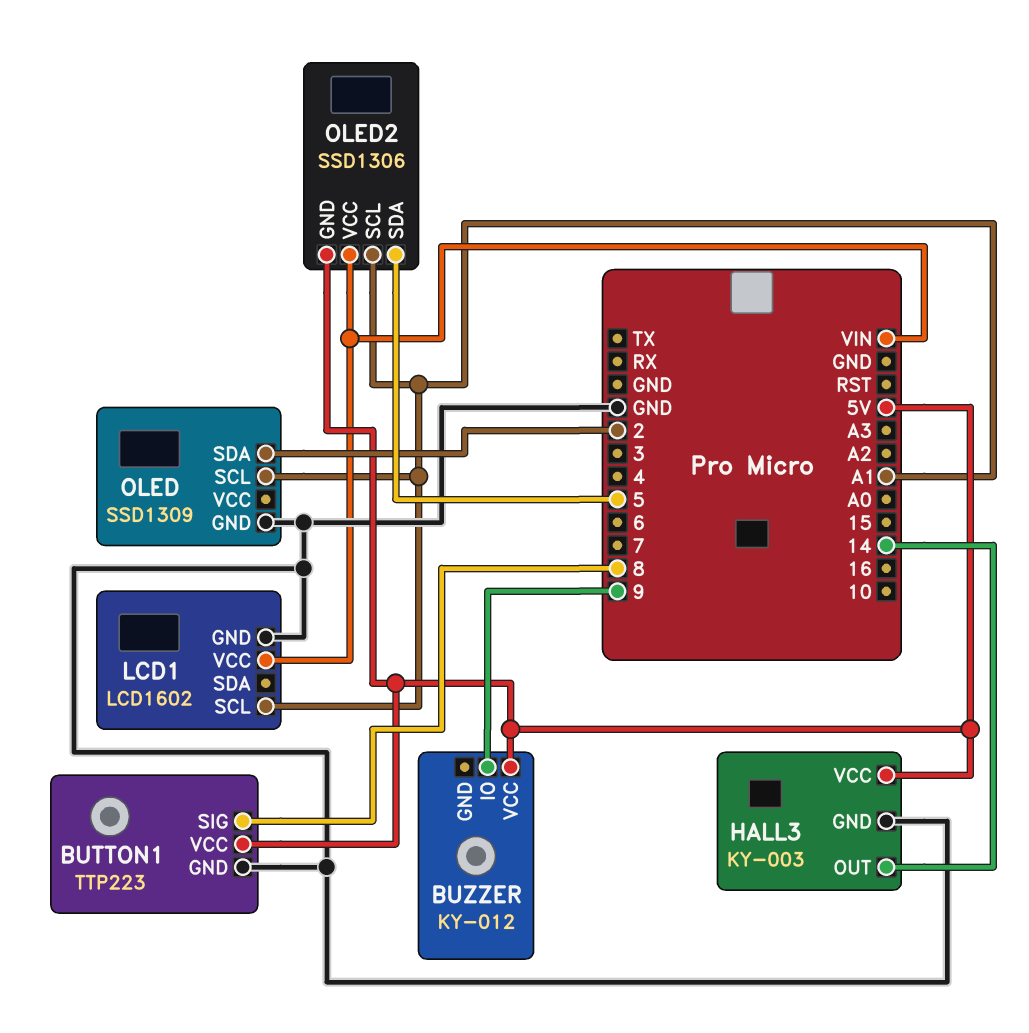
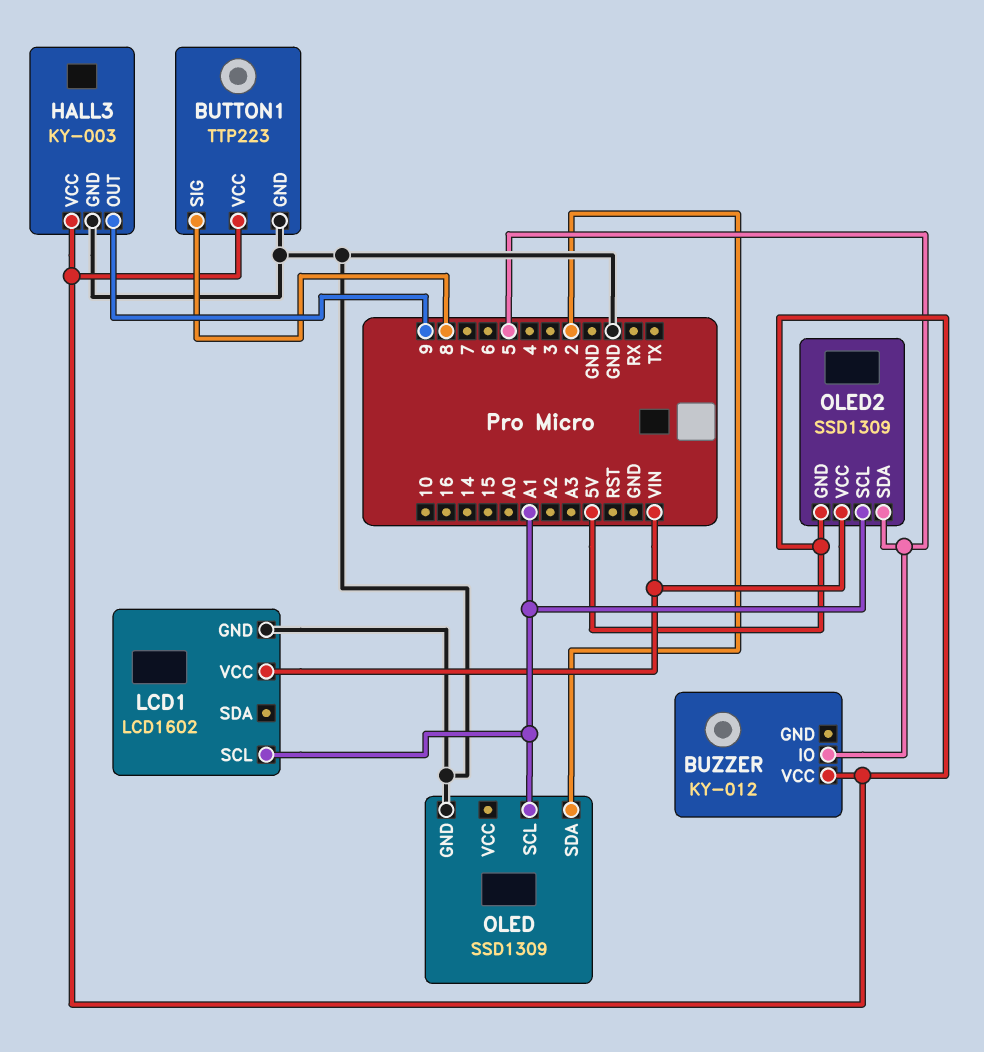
BUZZER pin IO: 9 -> 5
HALL3 pin OUT: 14 -> 9
OLED2: SSD1306 -> SSD1309

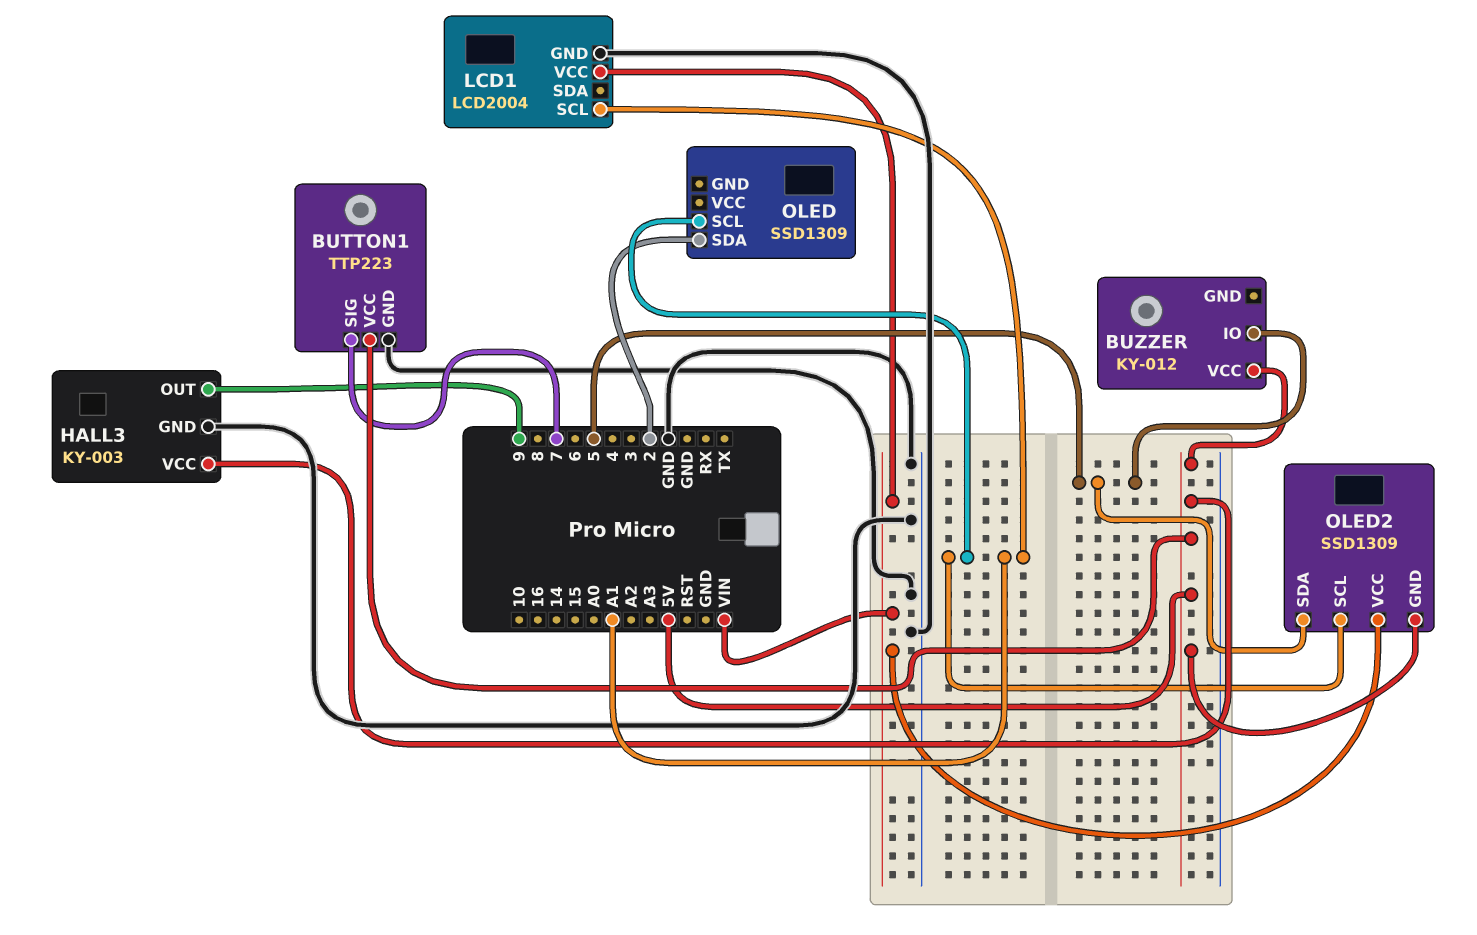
BUTTON1 pin SIG: 8 -> 7
LCD1: LCD1602 -> LCD2004
OLED pin GND: GND -> none

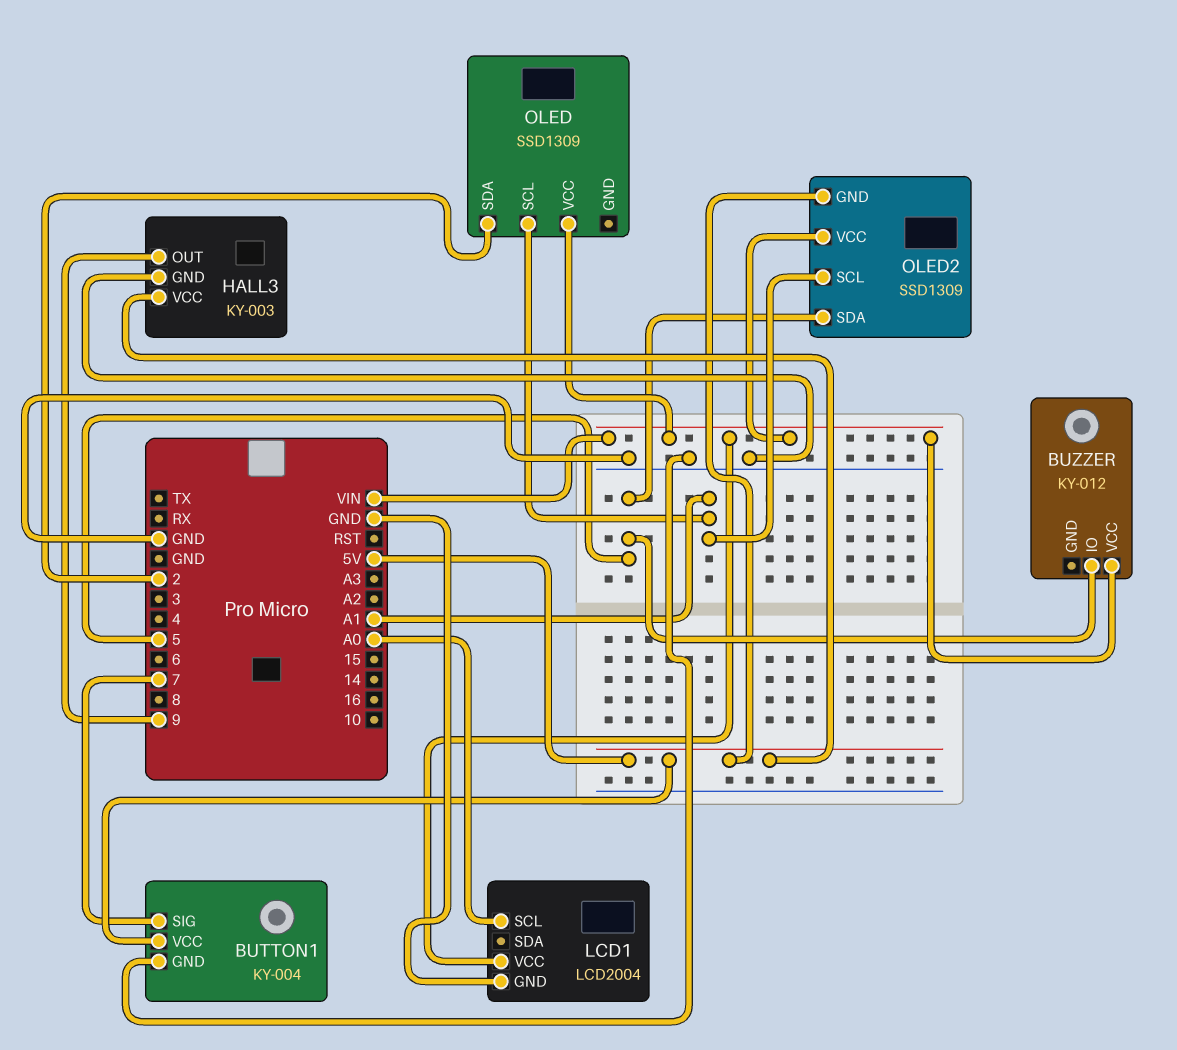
BUTTON1: TTP223 -> KY-004
BUZZER pin VCC: 5V -> VIN
LCD1 pin SCL: A1 -> A0
OLED pin VCC: none -> VIN

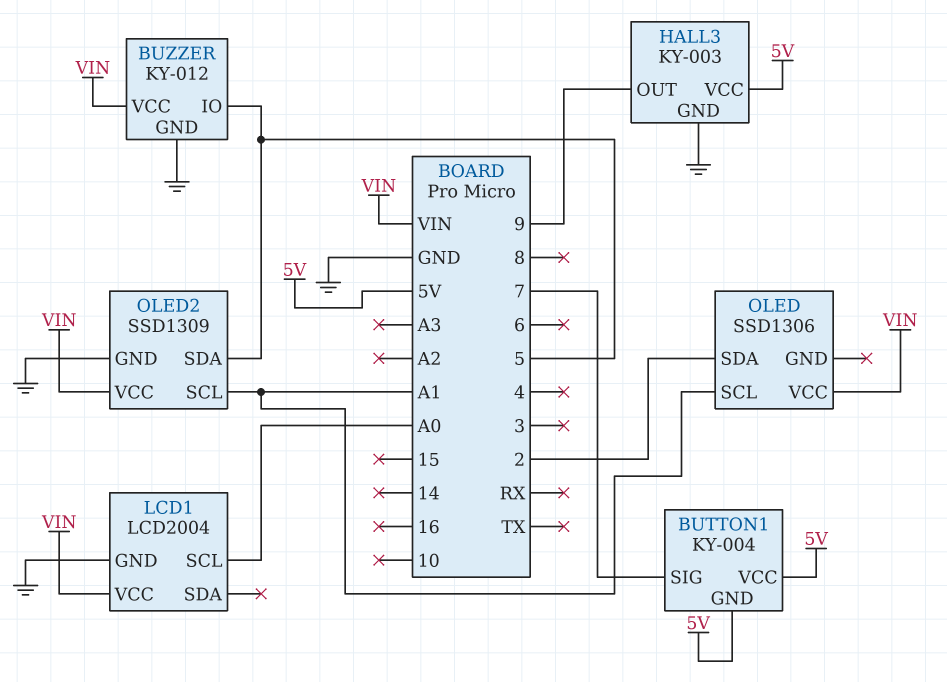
BUTTON1 pin GND: GND -> 5V
BUZZER pin GND: none -> GND
OLED: SSD1309 -> SSD1306
OLED2 pin GND: 5V -> GND

